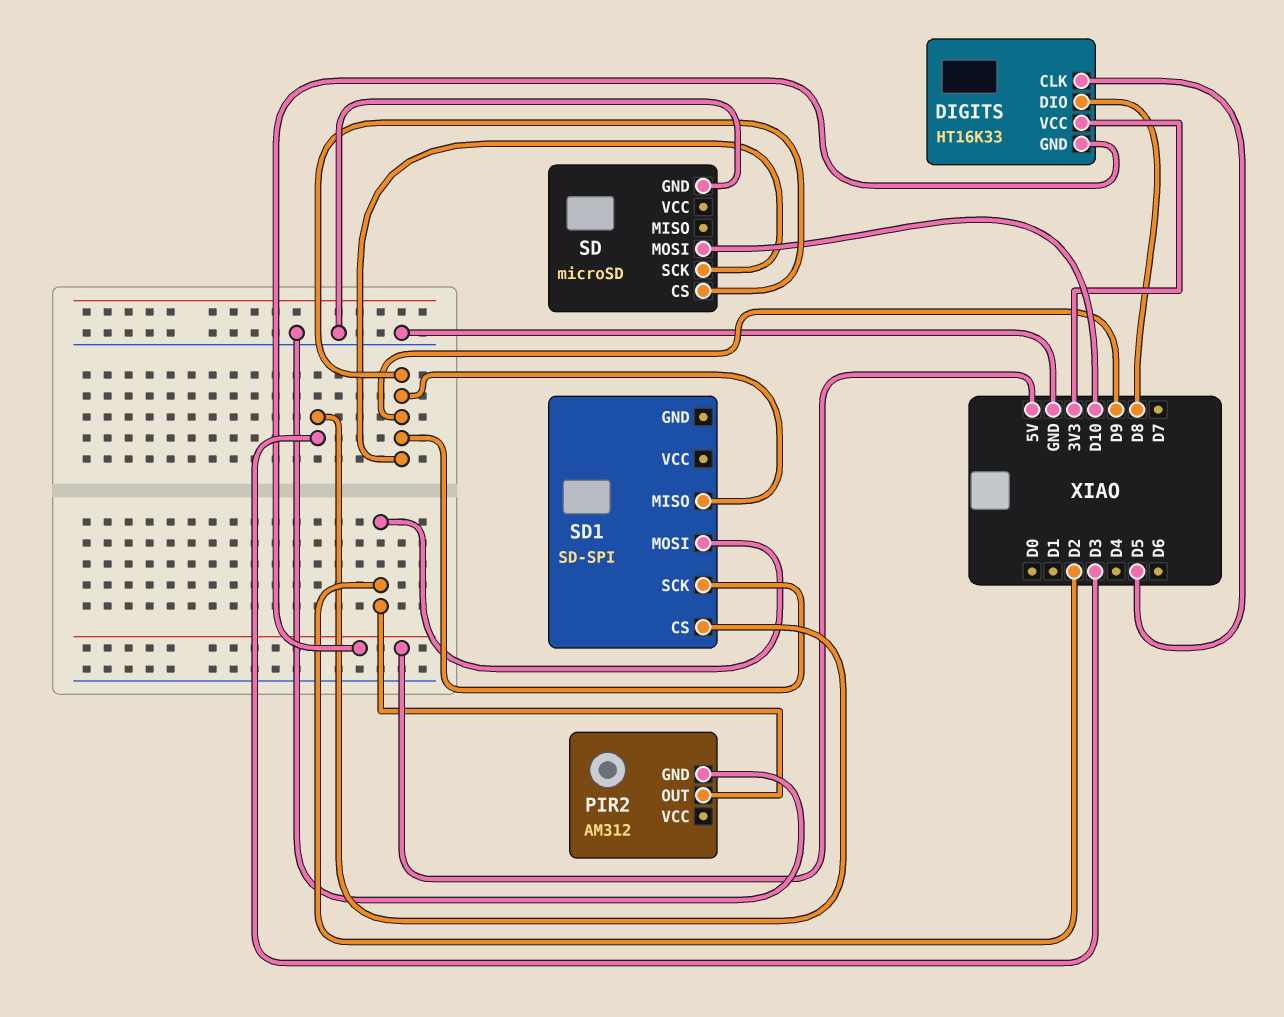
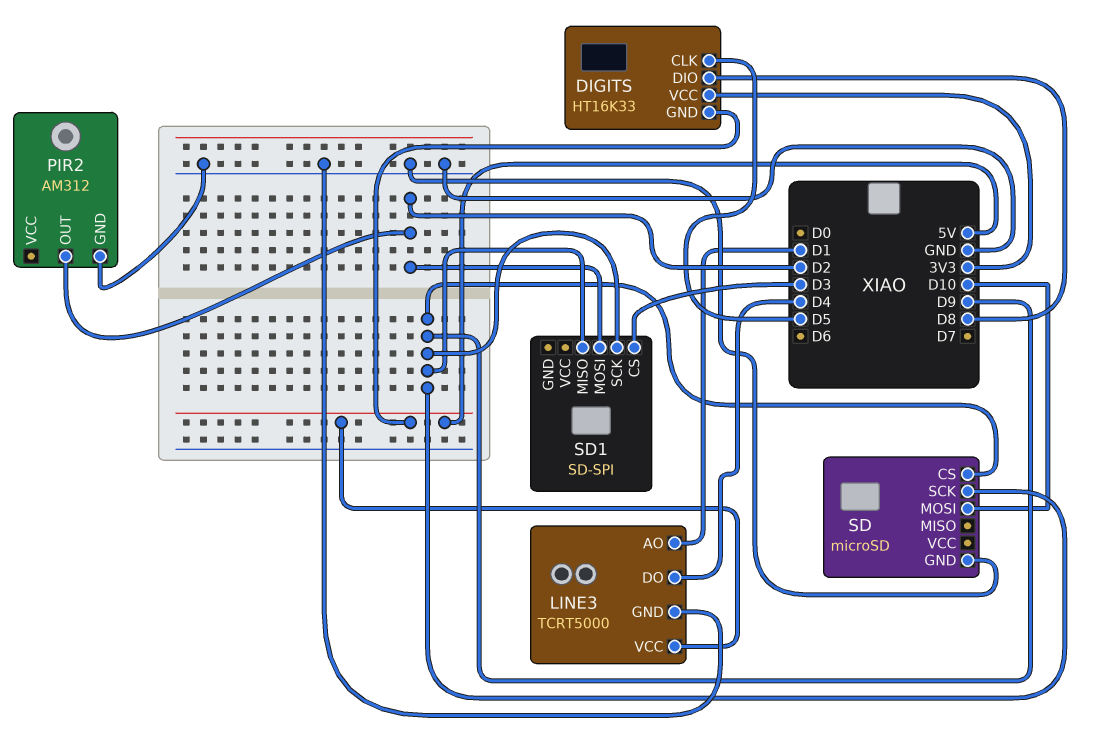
LINE3: none -> TCRT5000
LINE3 pin AO: none -> D1
LINE3 pin DO: none -> D4
LINE3 pin GND: none -> GND
LINE3 pin VCC: none -> 5V

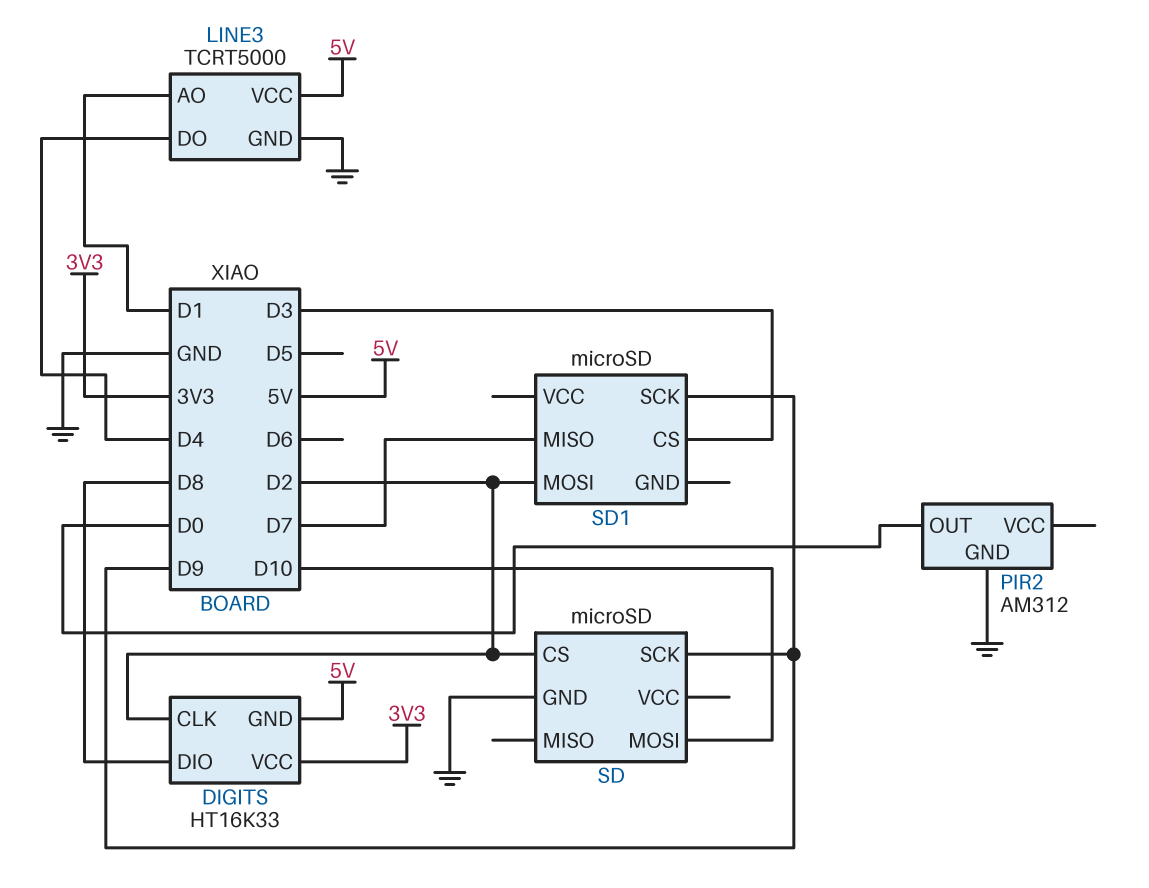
DIGITS pin CLK: D5 -> D2
PIR2 pin OUT: D2 -> D0
SD pin CS: D9 -> D2
SD1: SD-SPI -> microSD
SD1 pin MISO: D9 -> D7

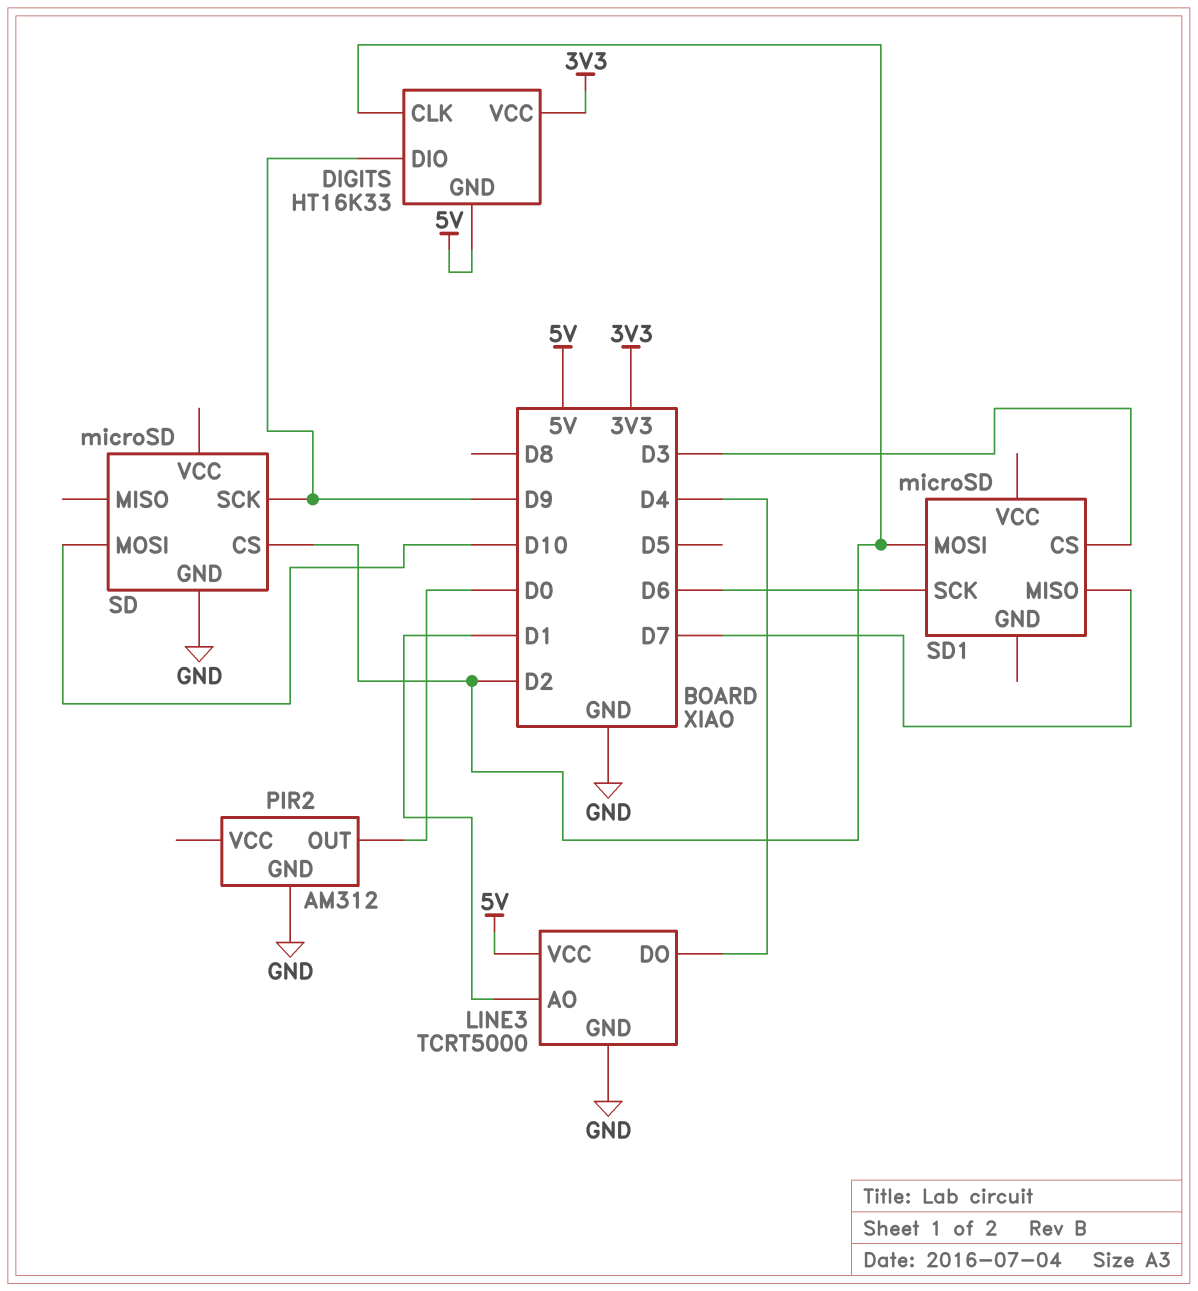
DIGITS pin DIO: D8 -> D9
SD1 pin SCK: D9 -> D6

